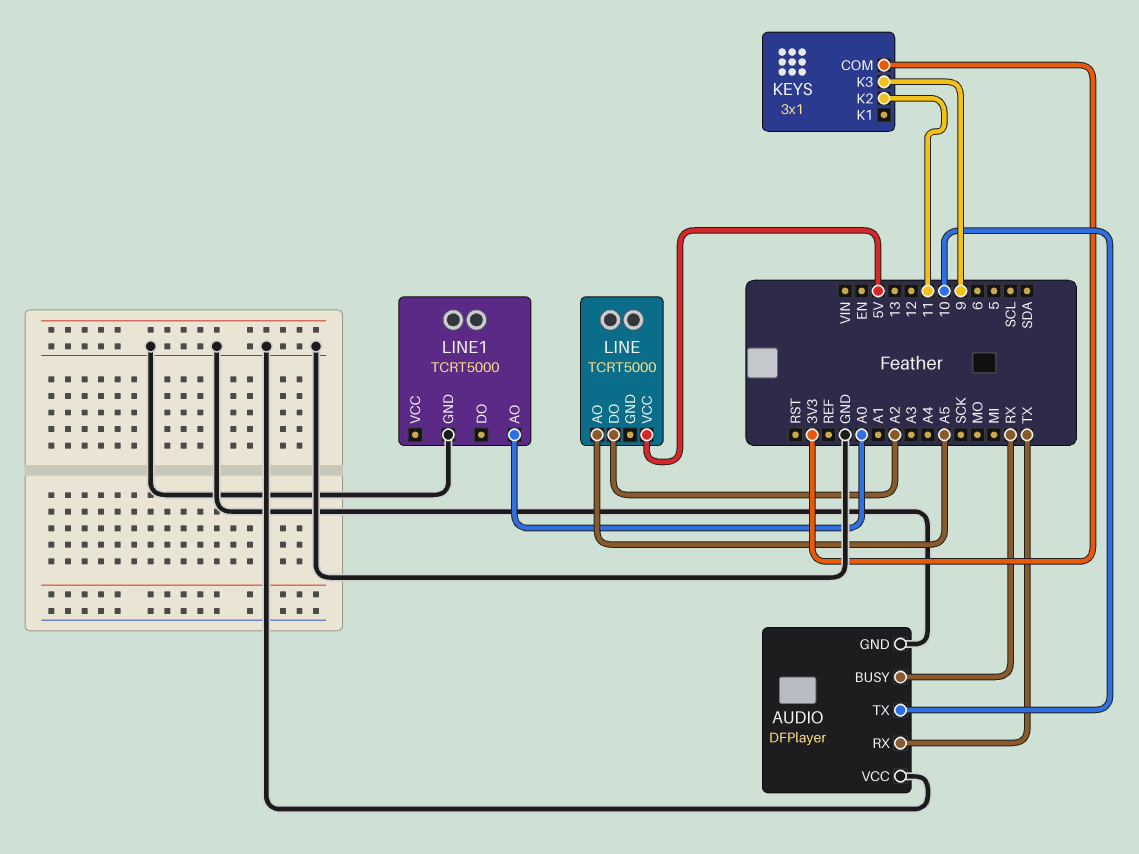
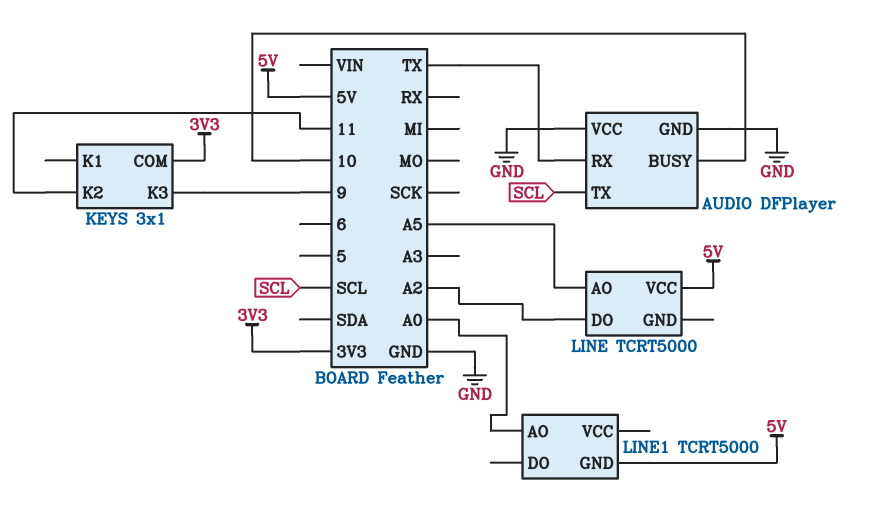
AUDIO pin BUSY: RX -> 10
AUDIO pin TX: 10 -> SCL
LINE1 pin GND: GND -> 5V

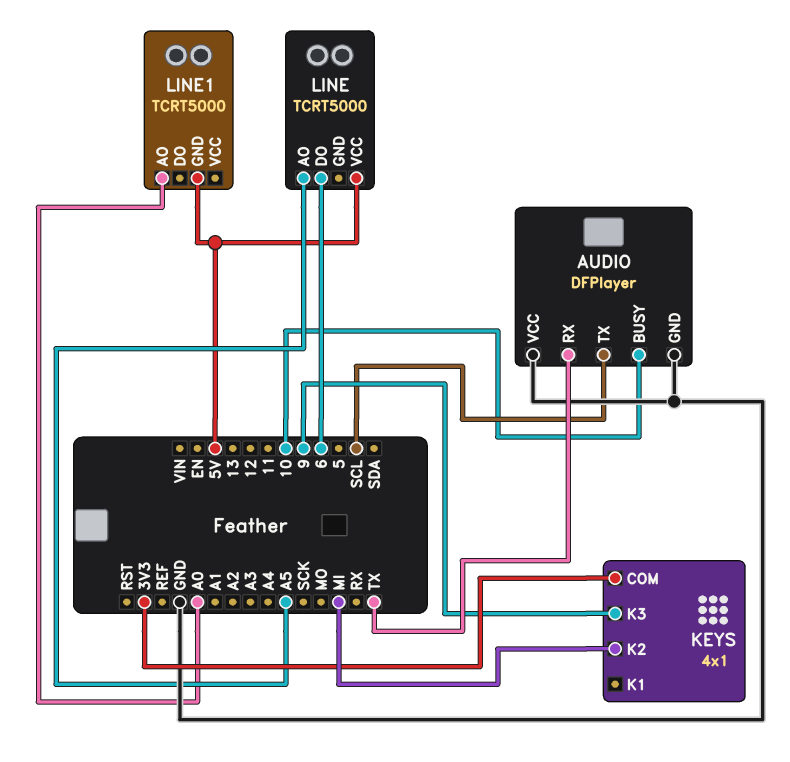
KEYS: 3x1 -> 4x1
KEYS pin K2: 11 -> MI
LINE pin DO: A2 -> 6

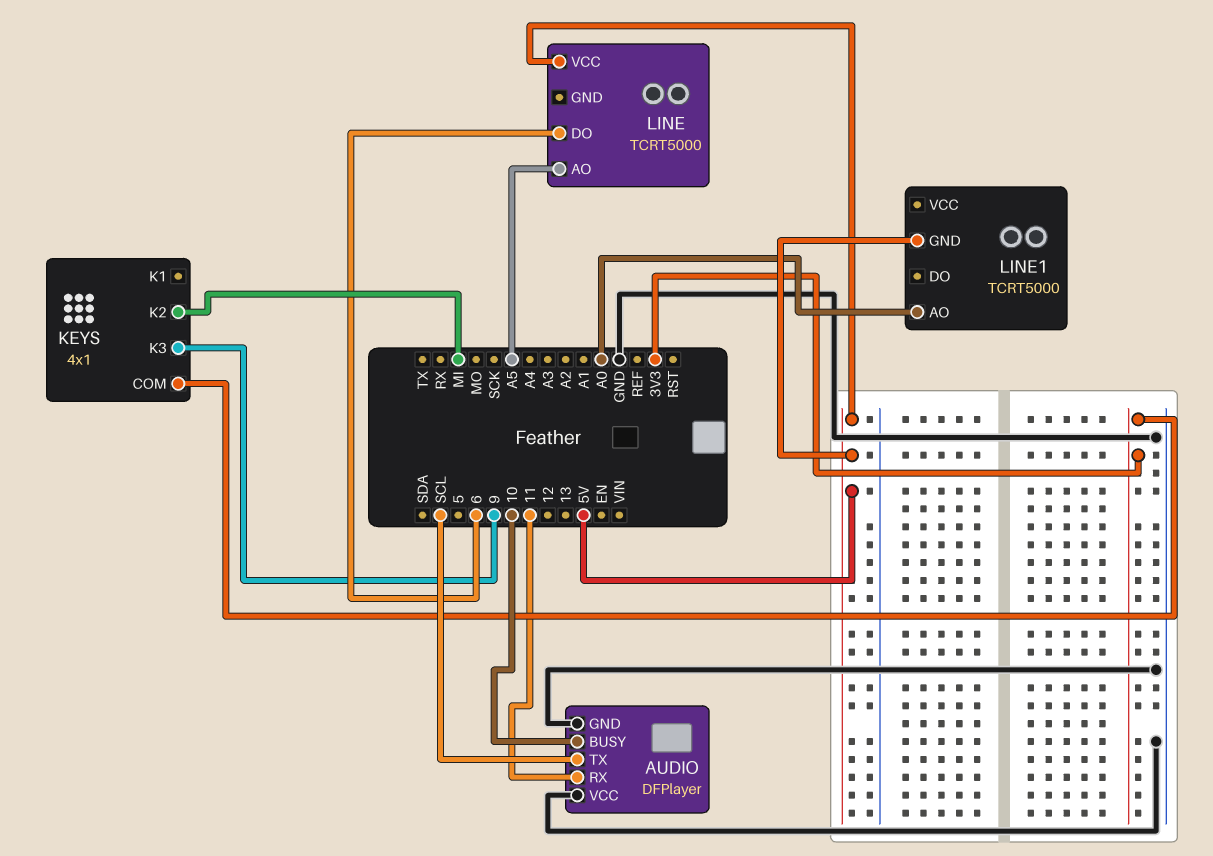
AUDIO pin RX: TX -> 11

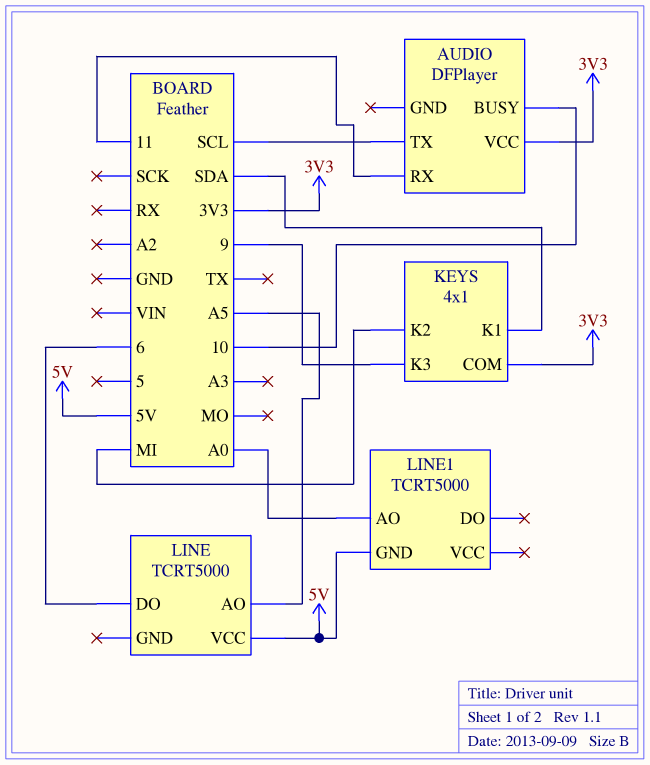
AUDIO pin GND: GND -> none
AUDIO pin VCC: GND -> 3V3
KEYS pin K1: none -> SDA

